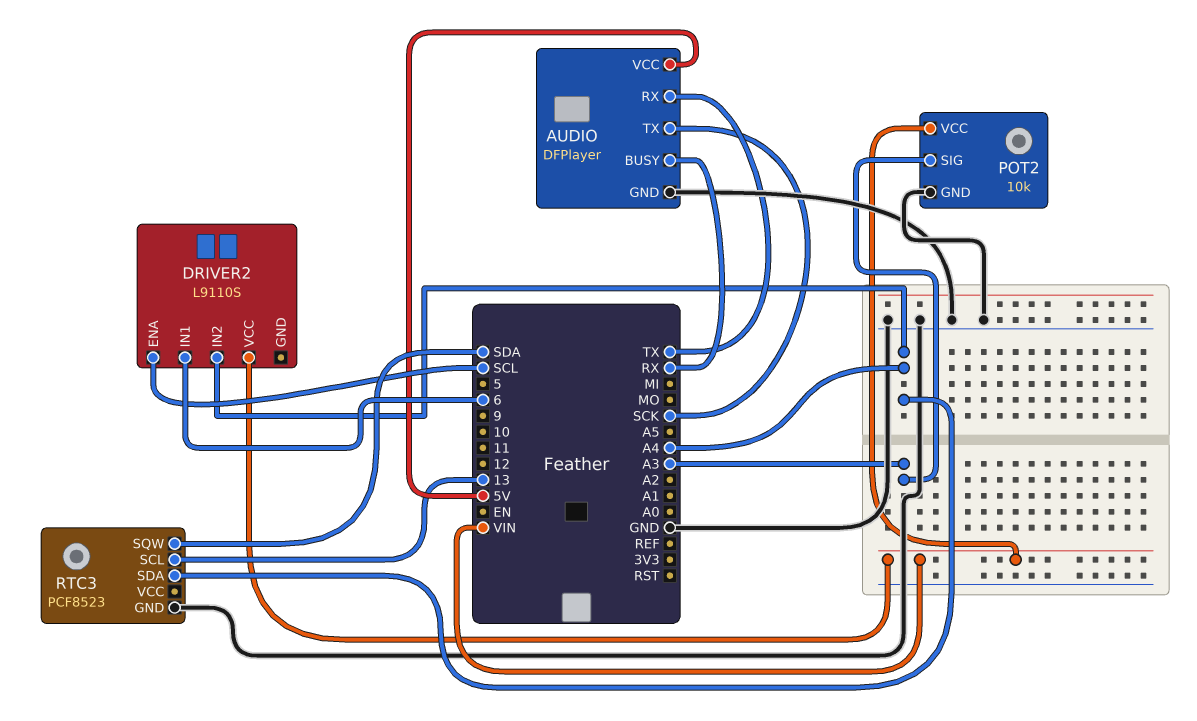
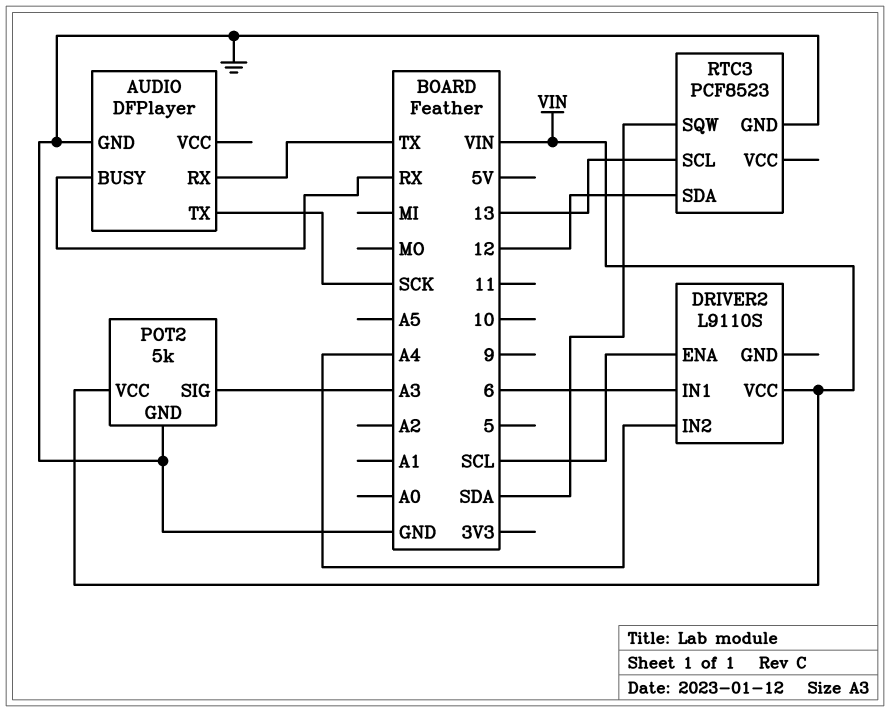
AUDIO pin VCC: 5V -> none
POT2: 10k -> 5k
RTC3 pin SDA: A4 -> 12

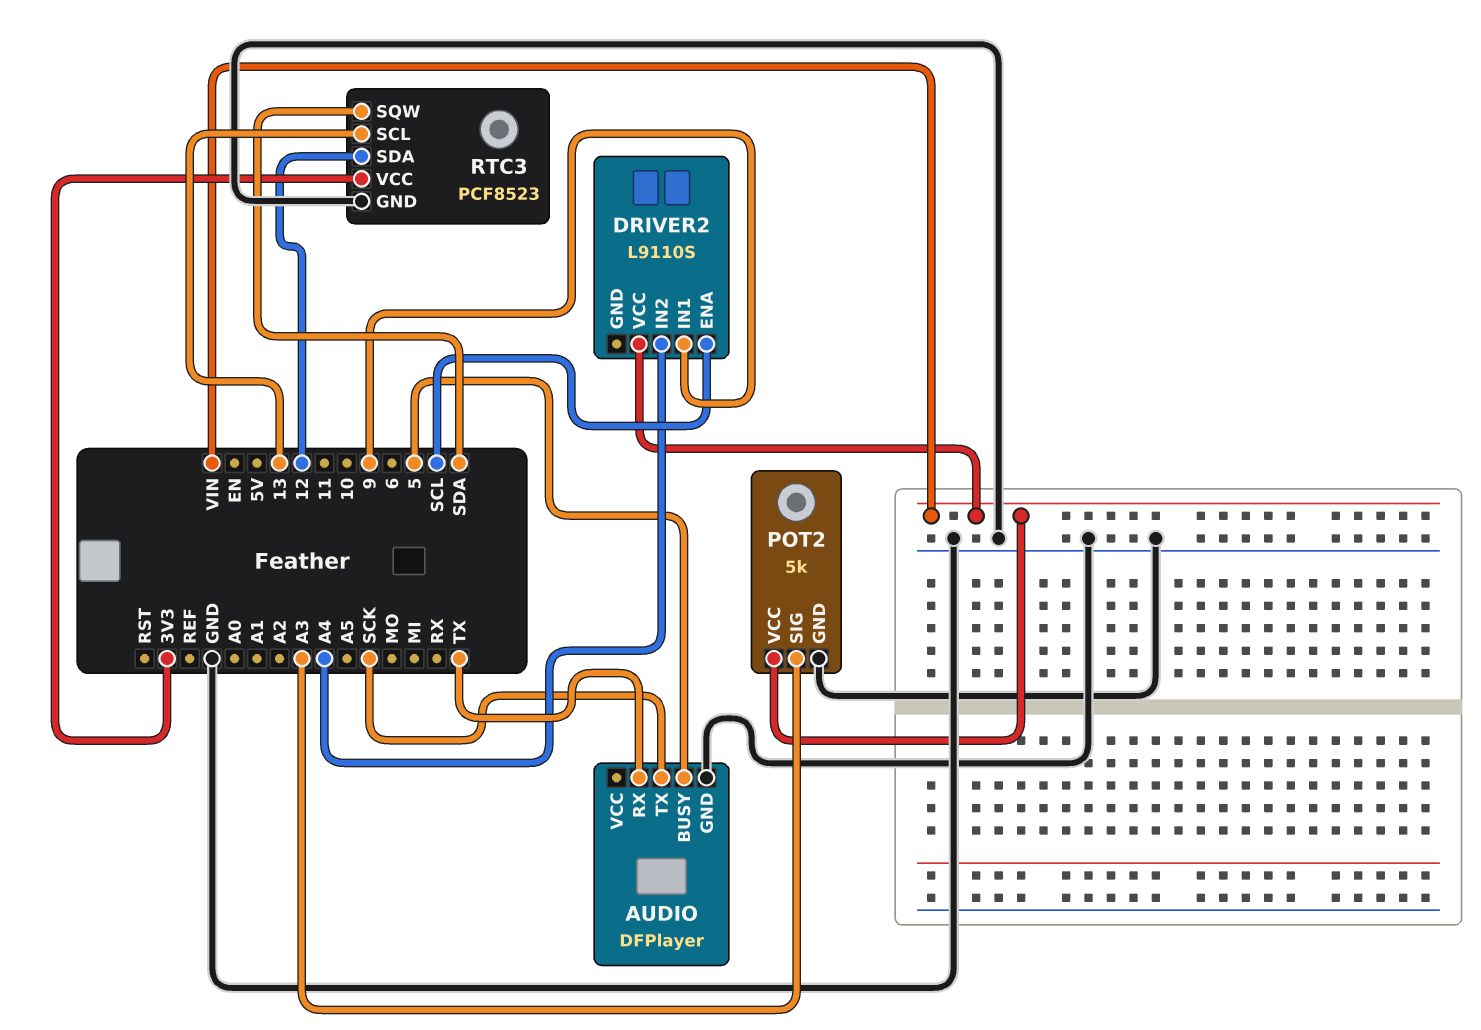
AUDIO pin BUSY: RX -> 5
DRIVER2 pin IN1: 6 -> 9
RTC3 pin VCC: none -> 3V3

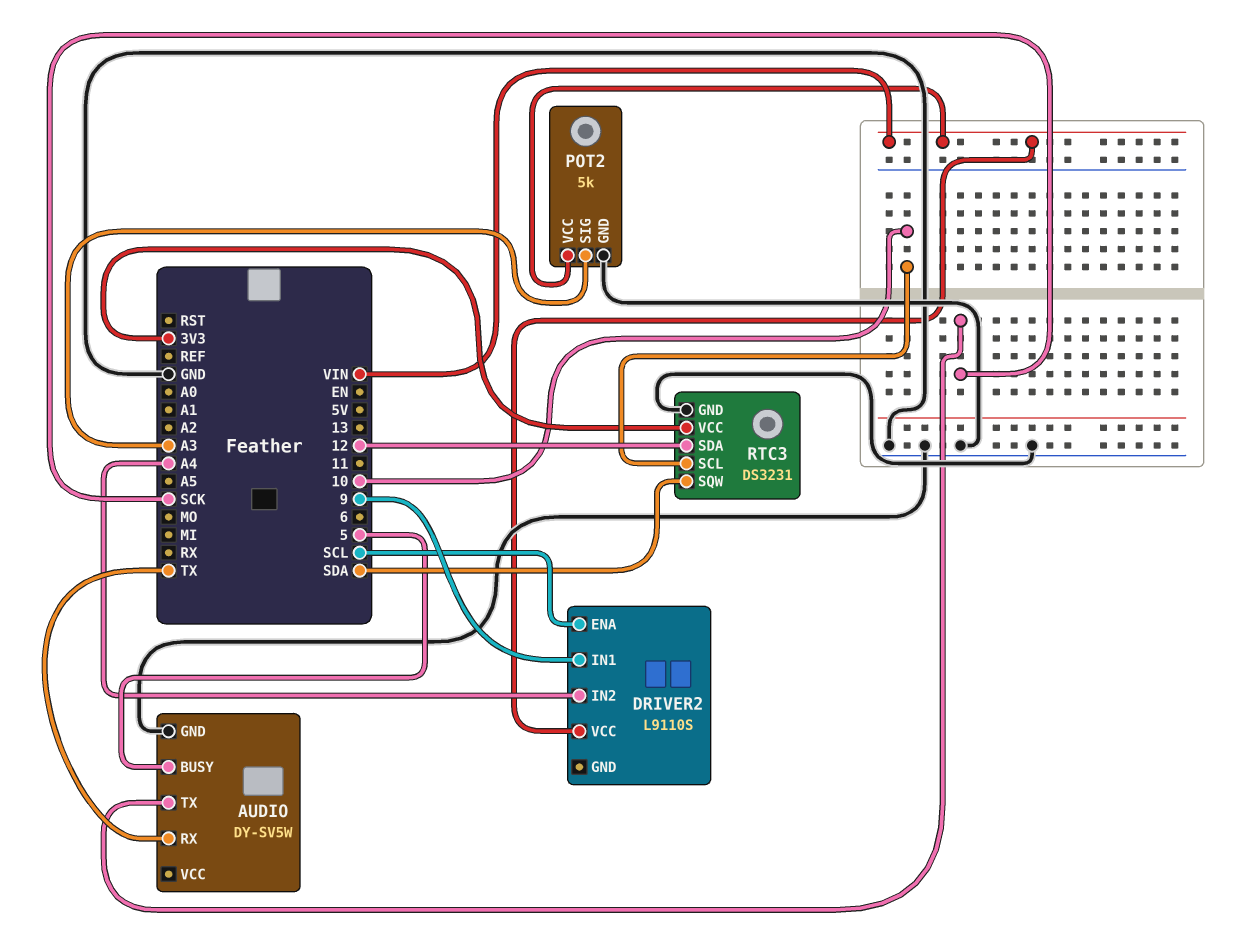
AUDIO: DFPlayer -> DY-SV5W
RTC3: PCF8523 -> DS3231
RTC3 pin SCL: 13 -> 10

